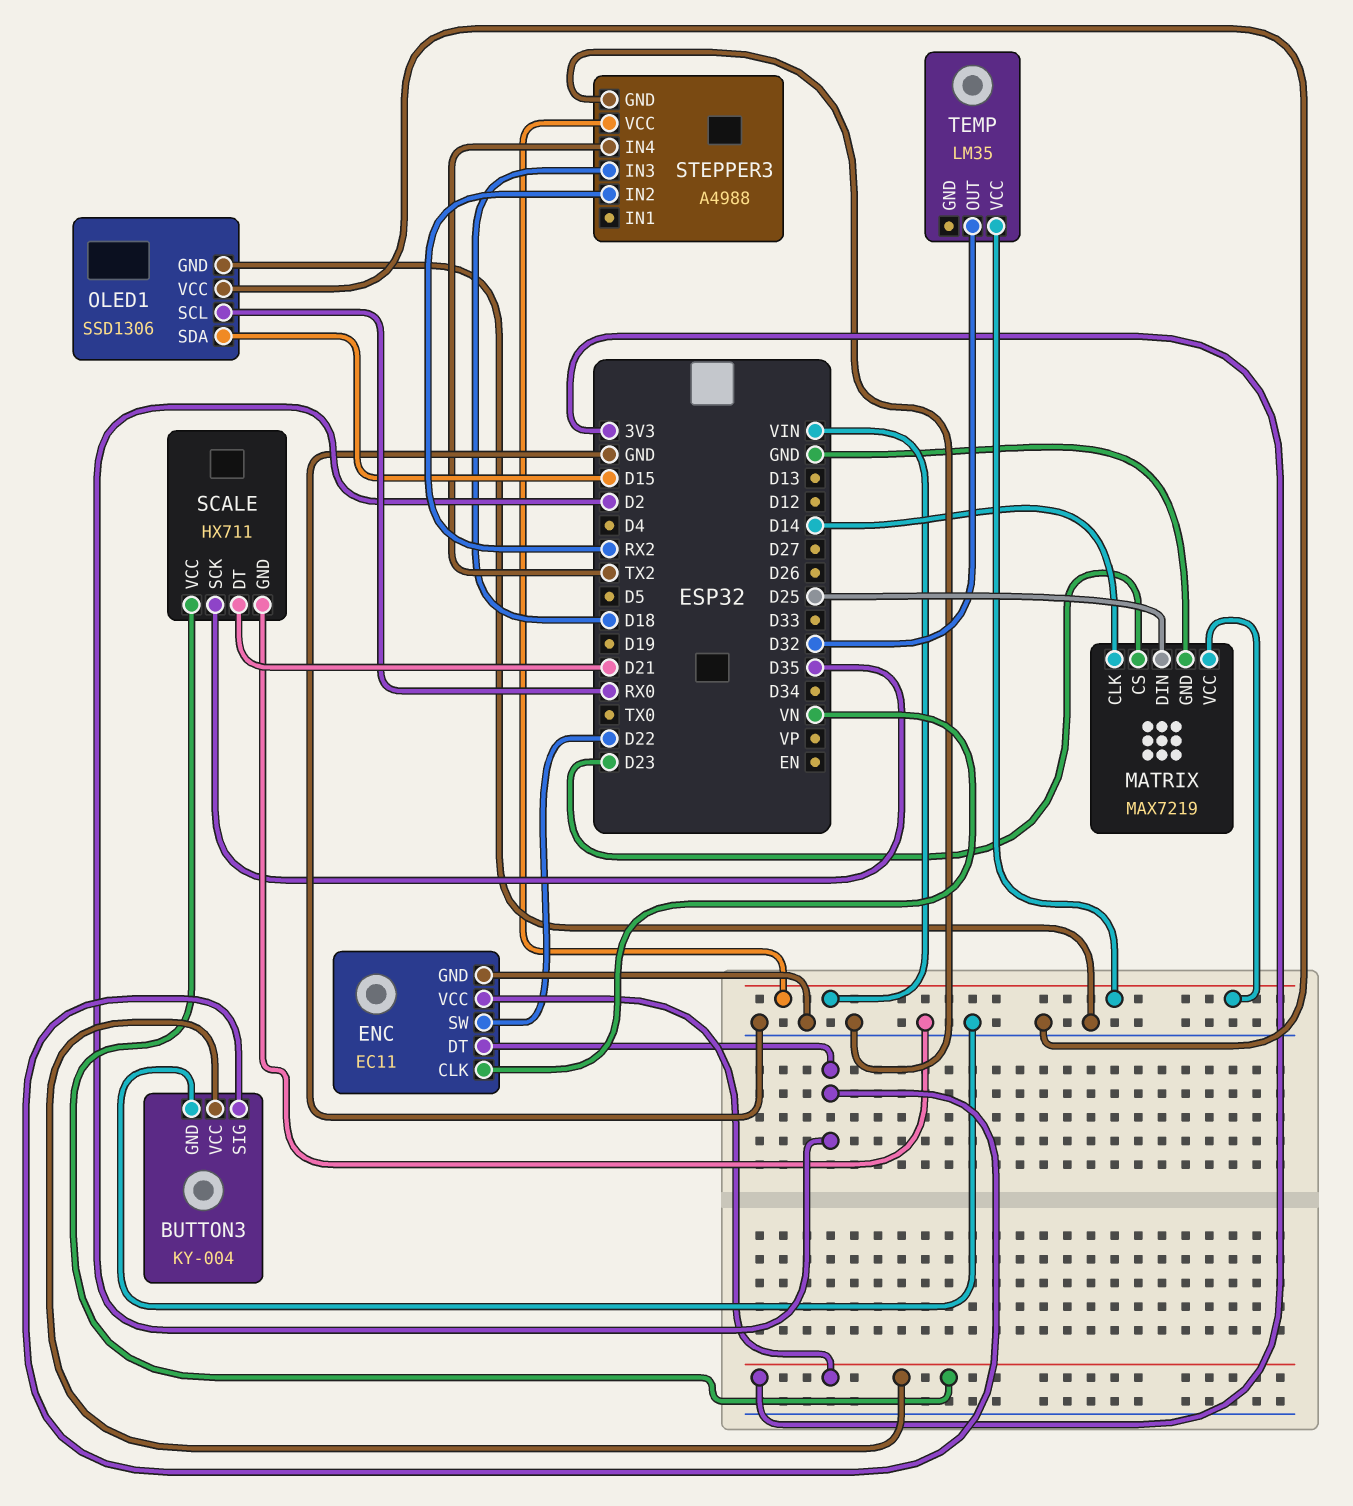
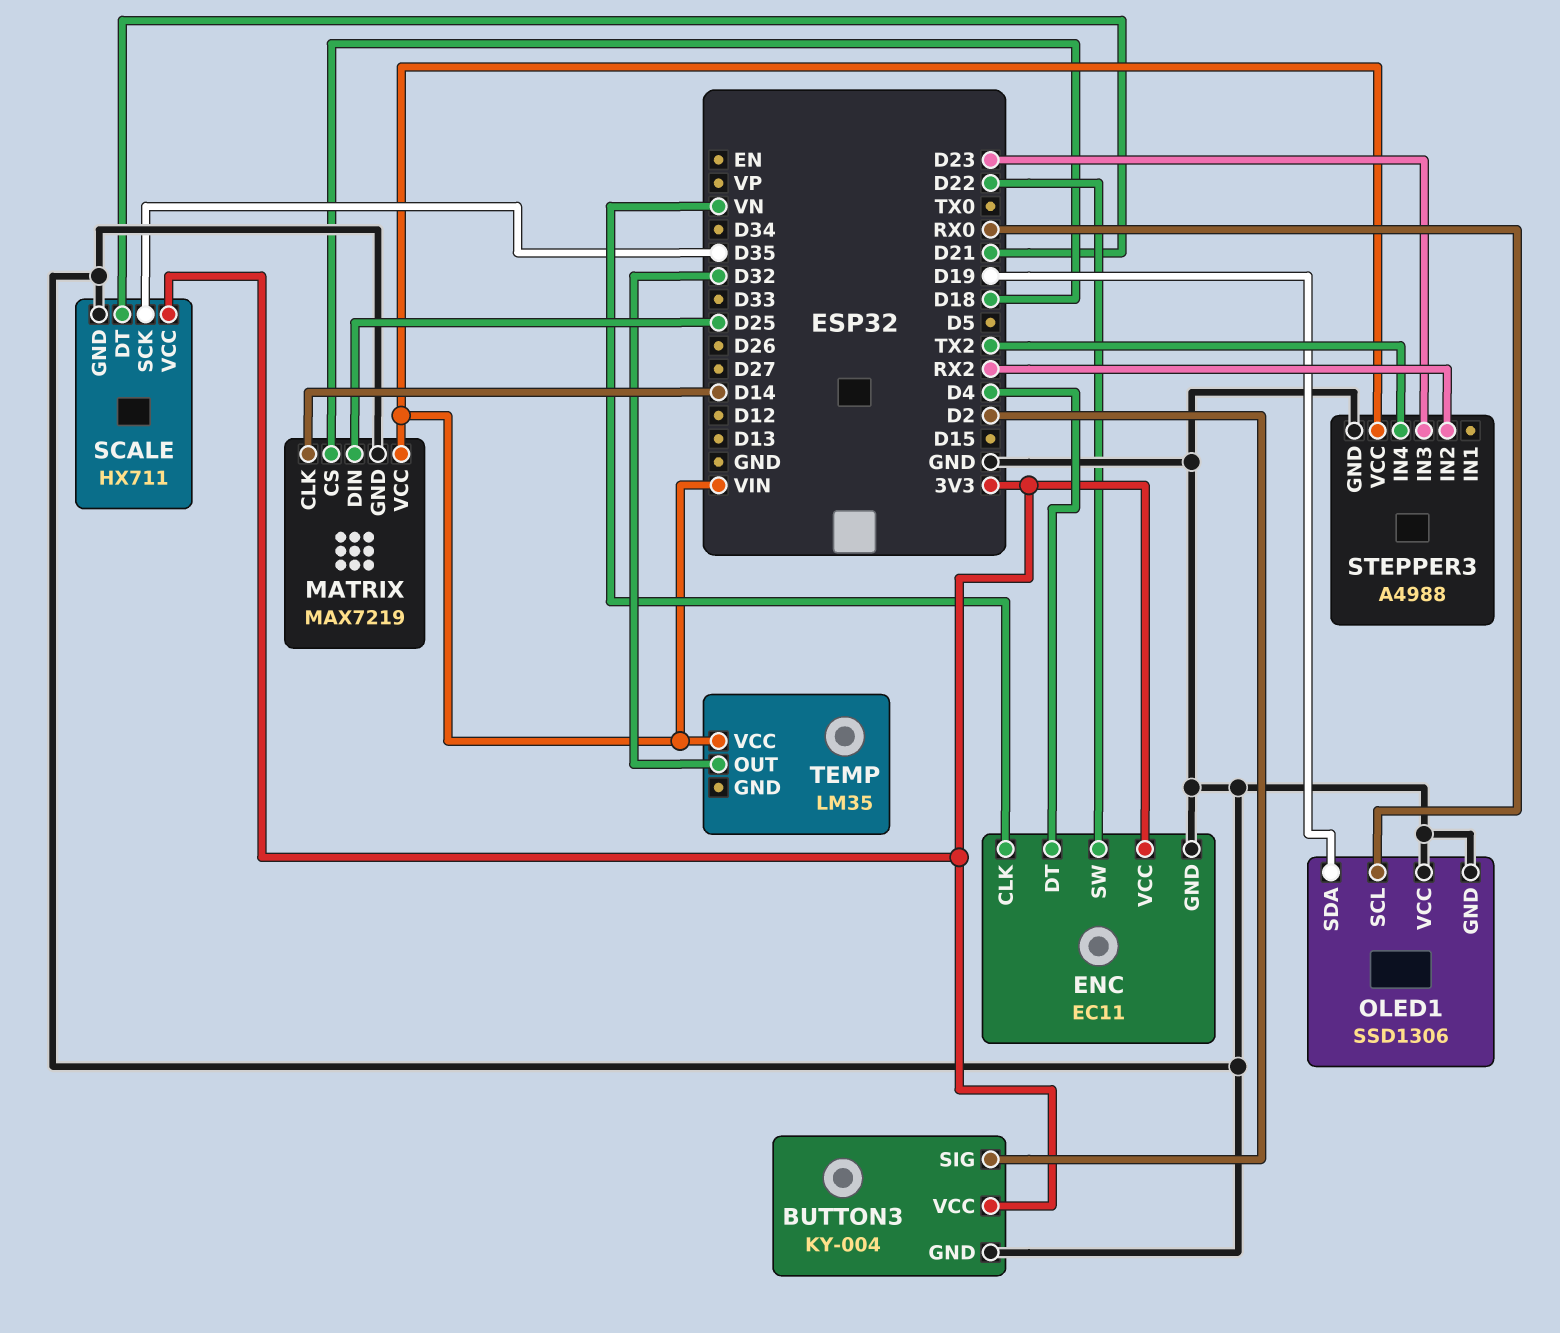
ENC pin DT: D2 -> D4
MATRIX pin CS: D23 -> D18
OLED1 pin SDA: D15 -> D19
STEPPER3 pin IN3: D18 -> D23

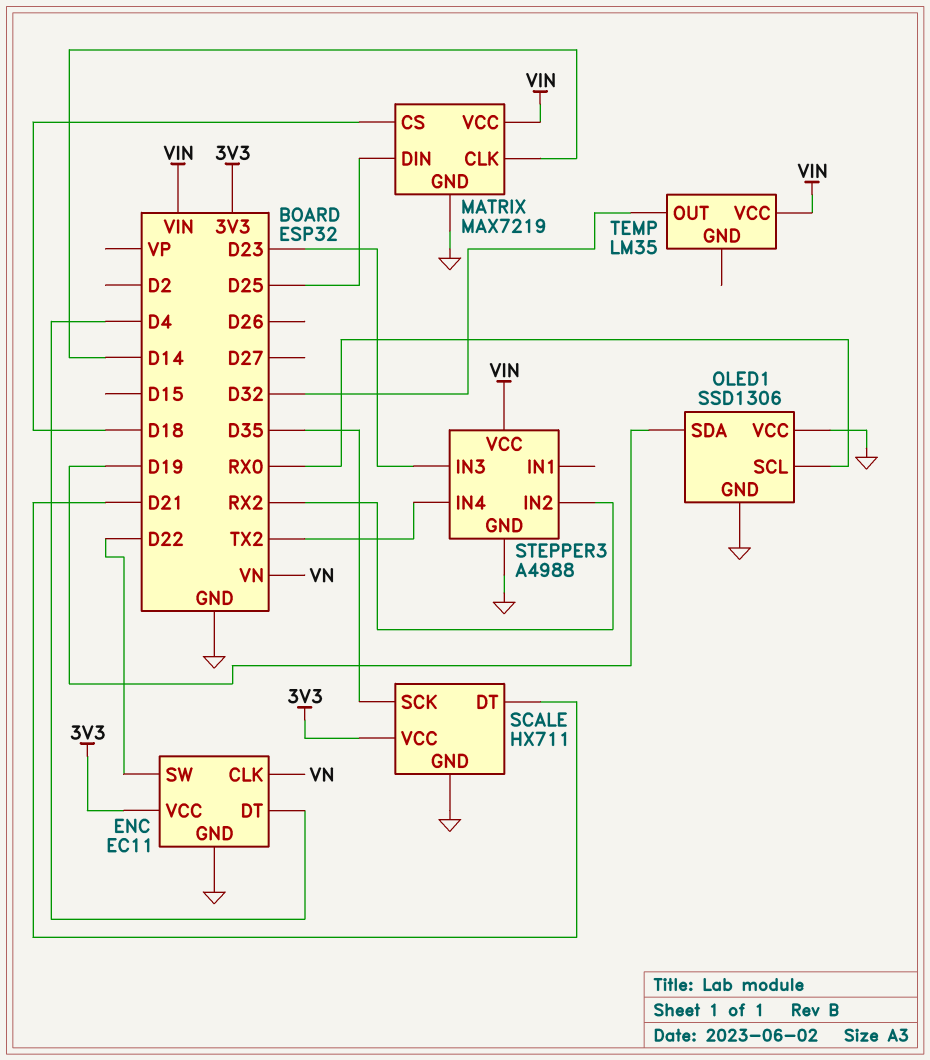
BUTTON3: KY-004 -> none
BUTTON3 pin GND: GND -> none
BUTTON3 pin SIG: D2 -> none
BUTTON3 pin VCC: 3V3 -> none

